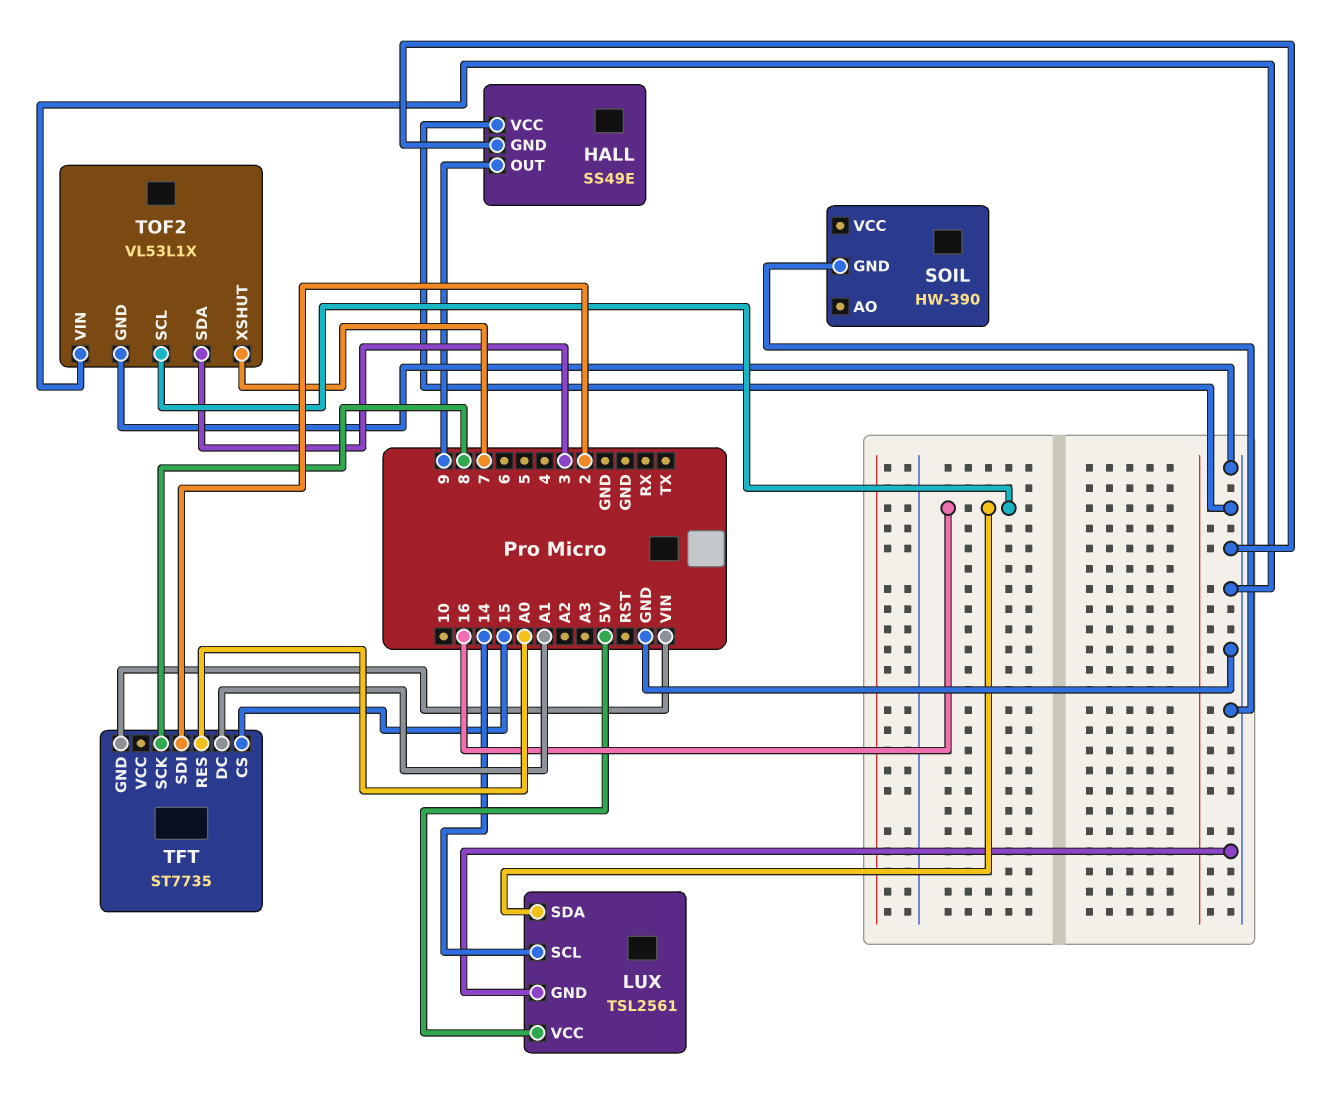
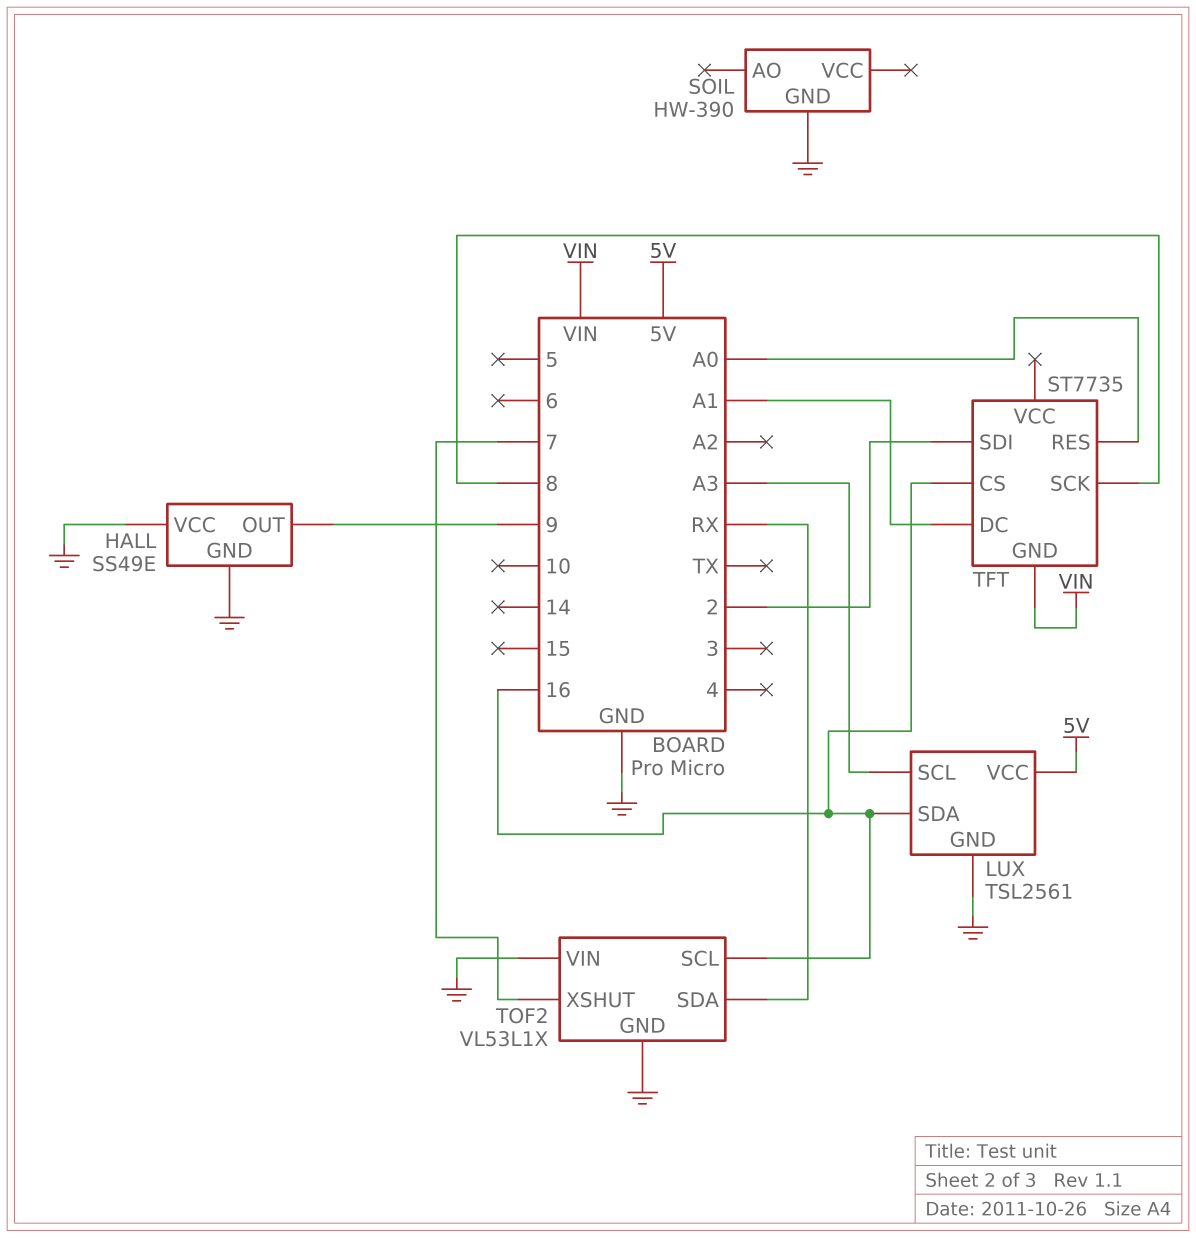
LUX pin SCL: 14 -> A3
TFT pin CS: 15 -> 16
TOF2 pin SDA: 3 -> RX

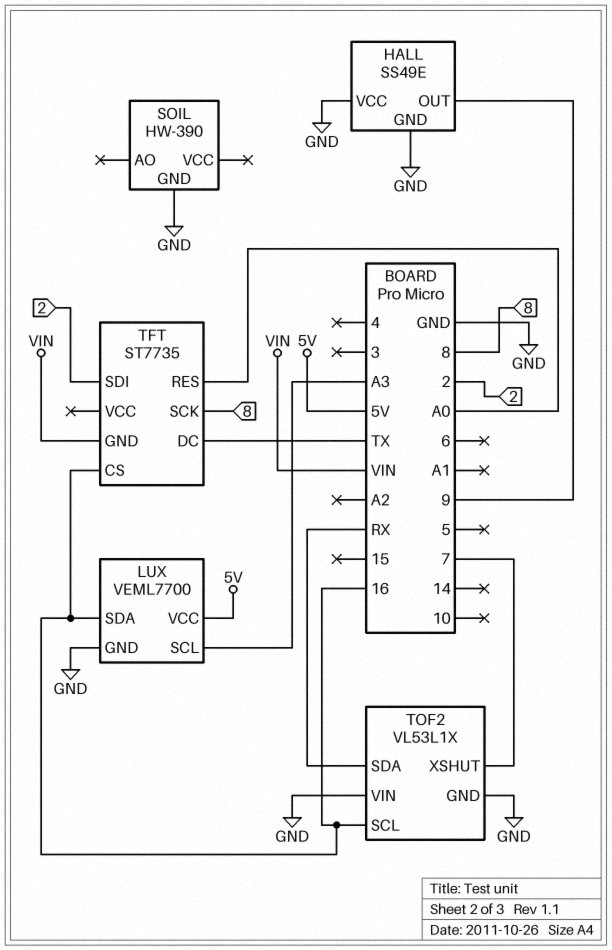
LUX: TSL2561 -> VEML7700
TFT pin DC: A1 -> TX

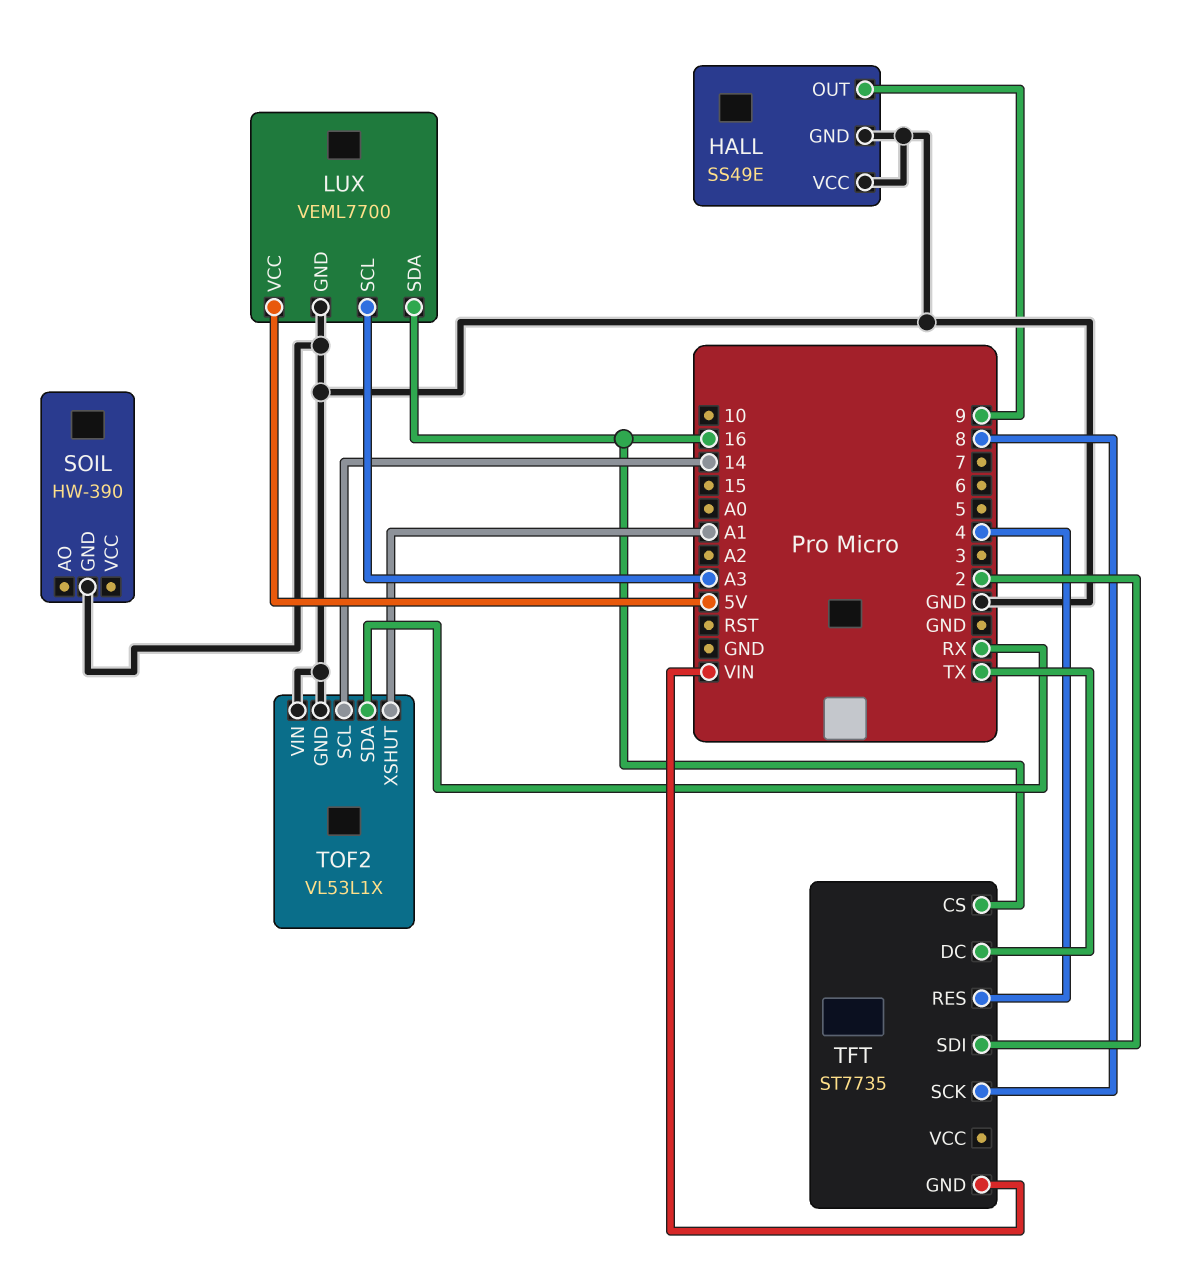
TFT pin RES: A0 -> 4
TOF2 pin SCL: 16 -> 14
TOF2 pin XSHUT: 7 -> A1

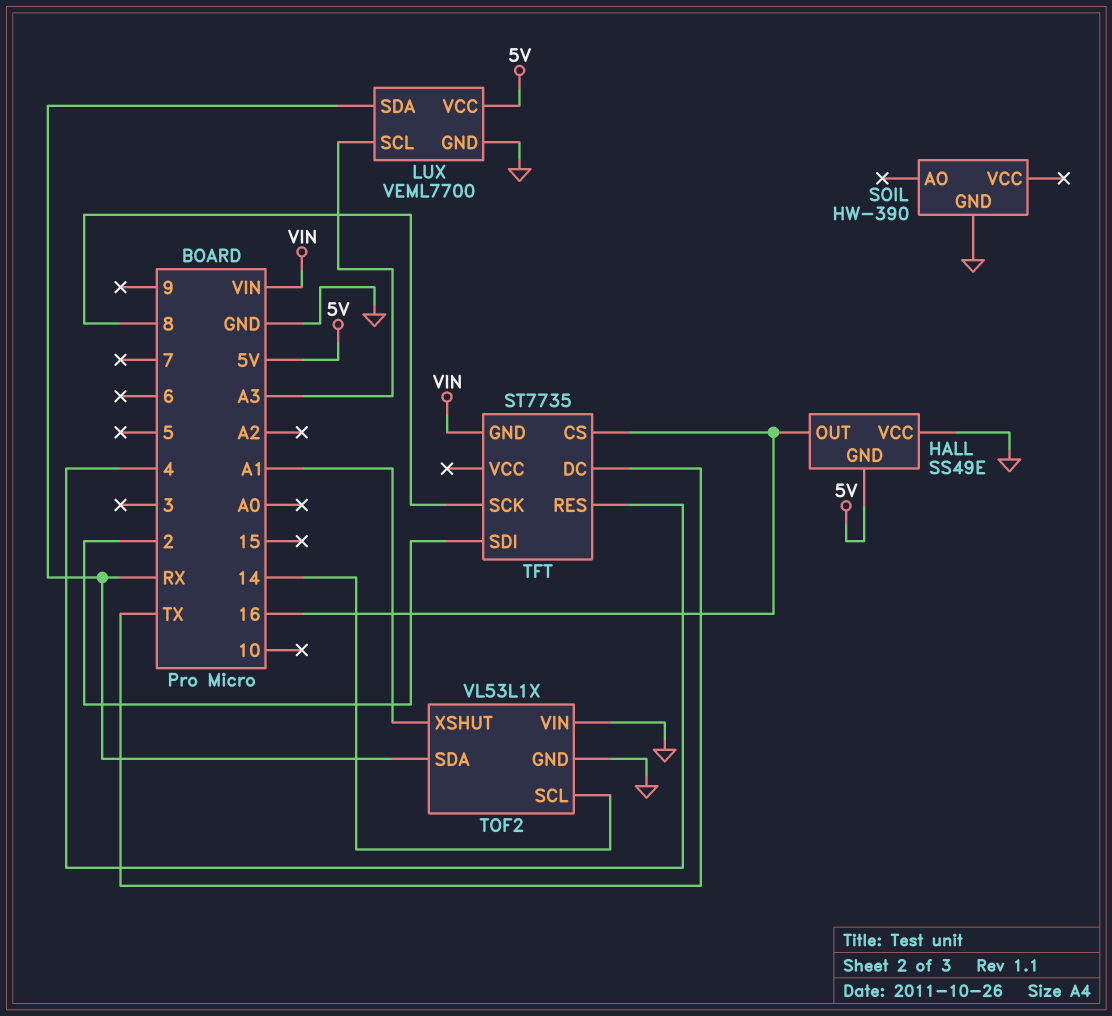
HALL pin GND: GND -> 5V
HALL pin OUT: 9 -> 16
LUX pin SDA: 16 -> RX

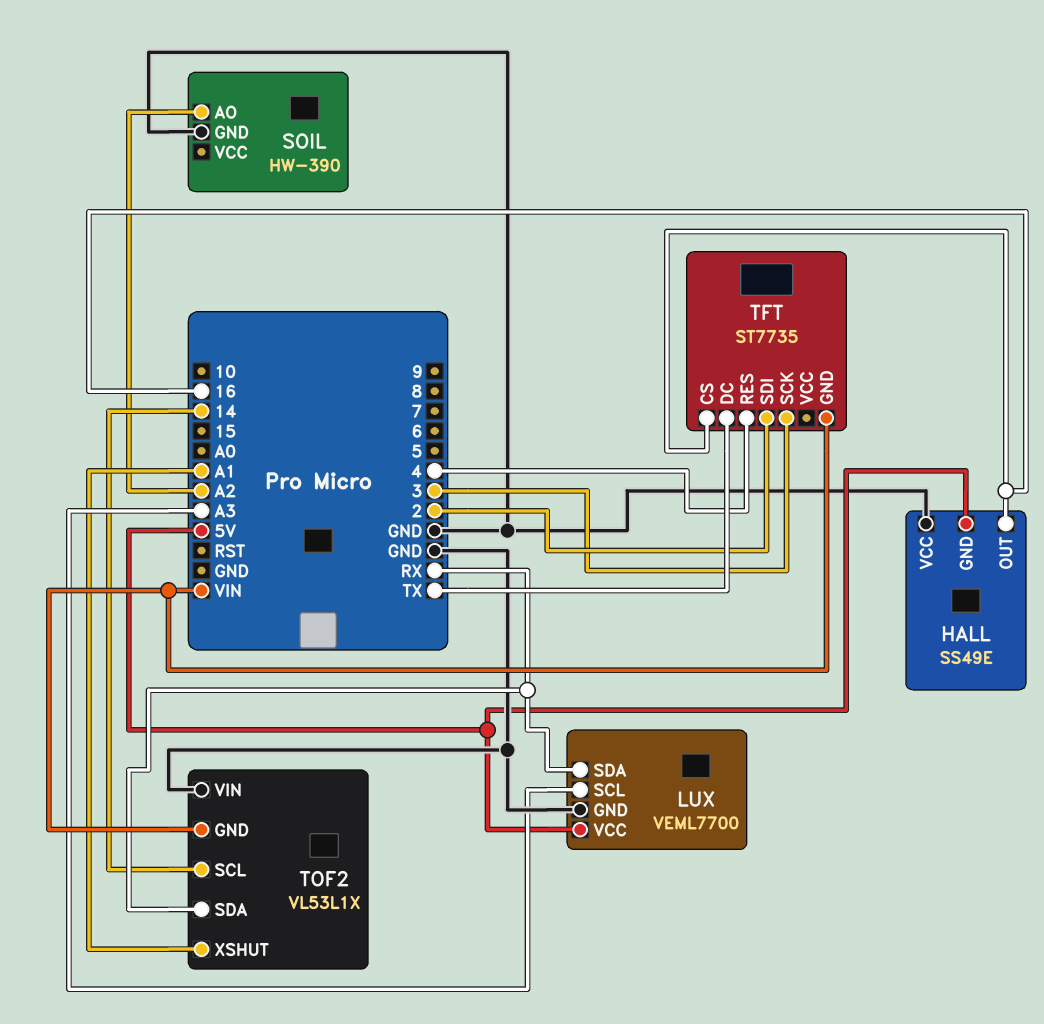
SOIL pin AO: none -> A2
TFT pin SCK: 8 -> 3
TOF2 pin GND: GND -> VIN

